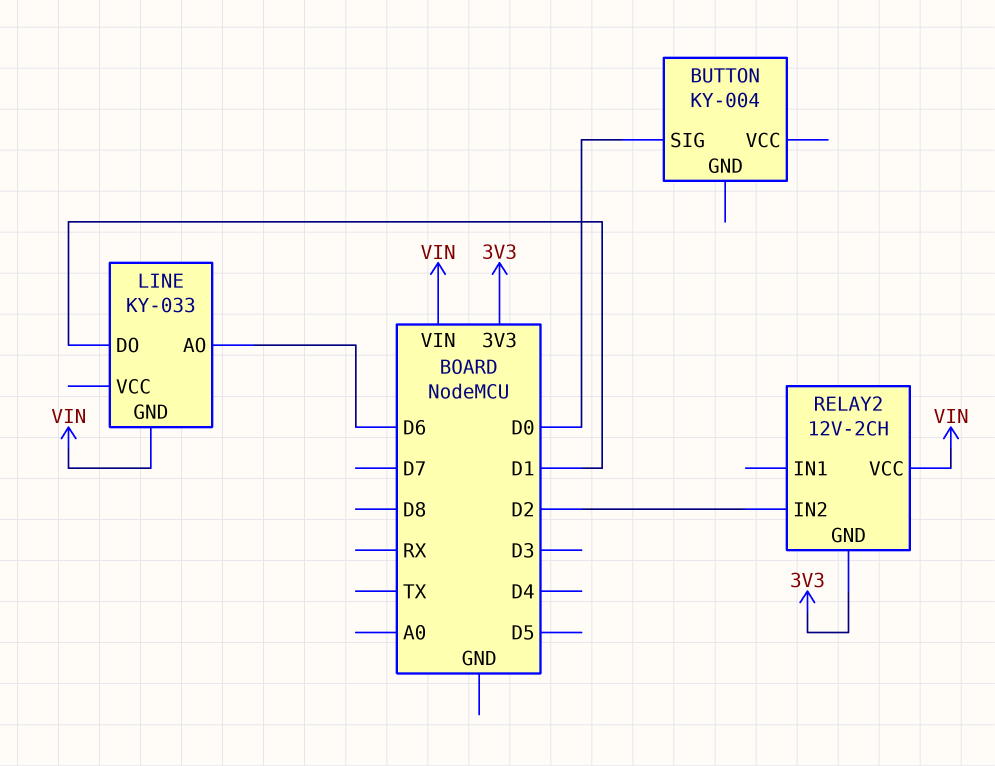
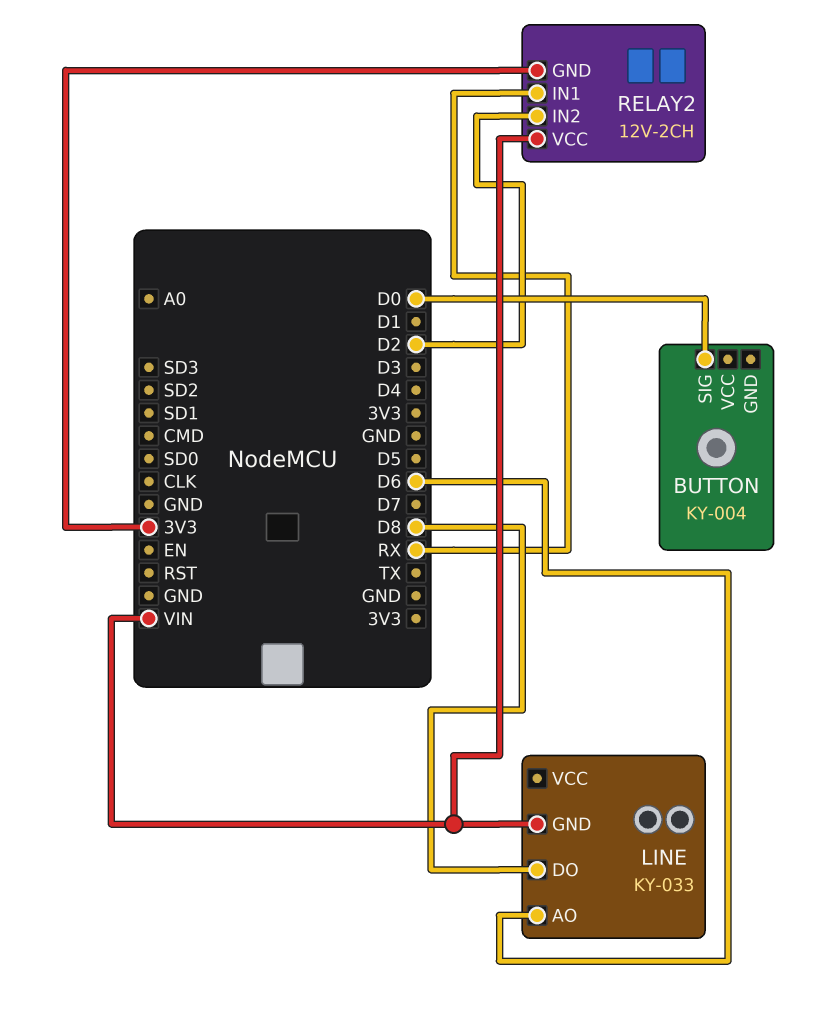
LINE pin DO: D1 -> D8
RELAY2 pin IN1: none -> RX

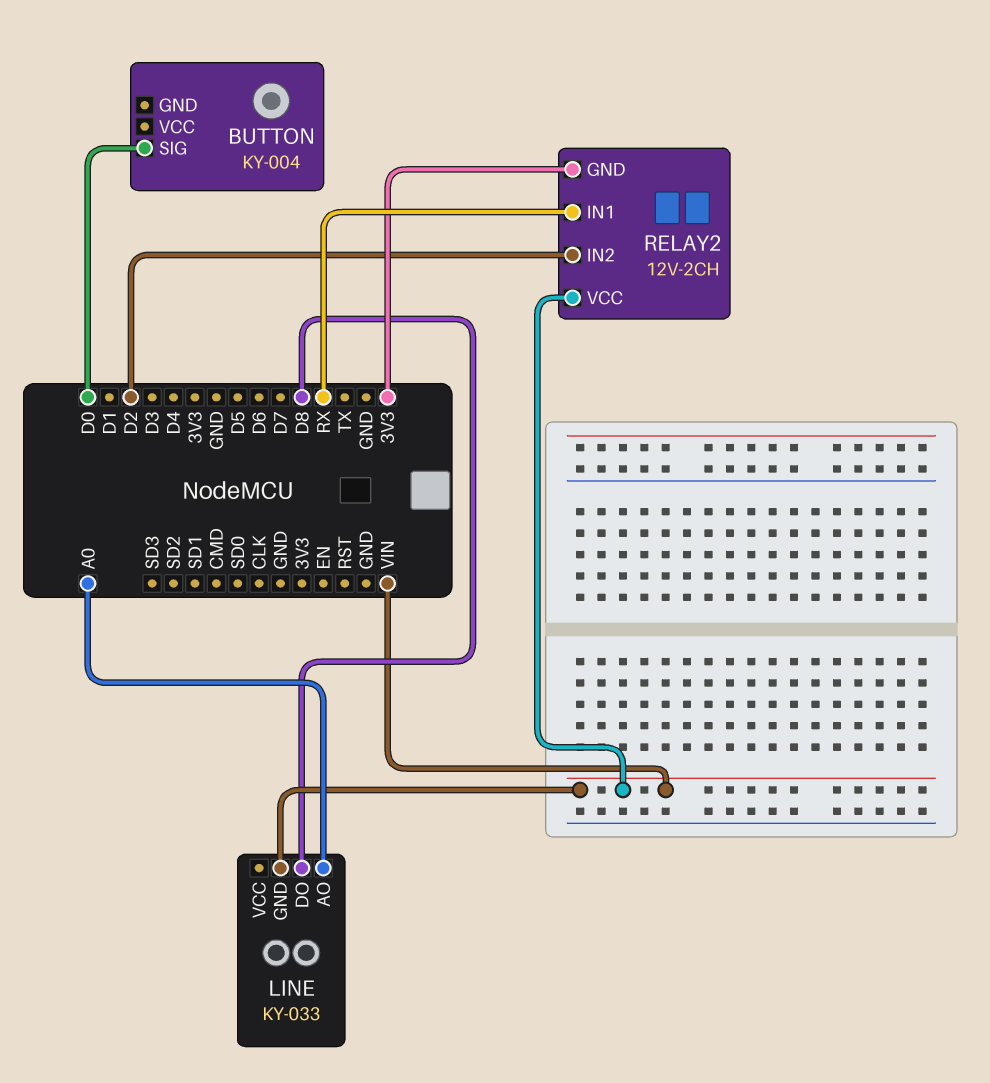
LINE pin AO: D6 -> A0

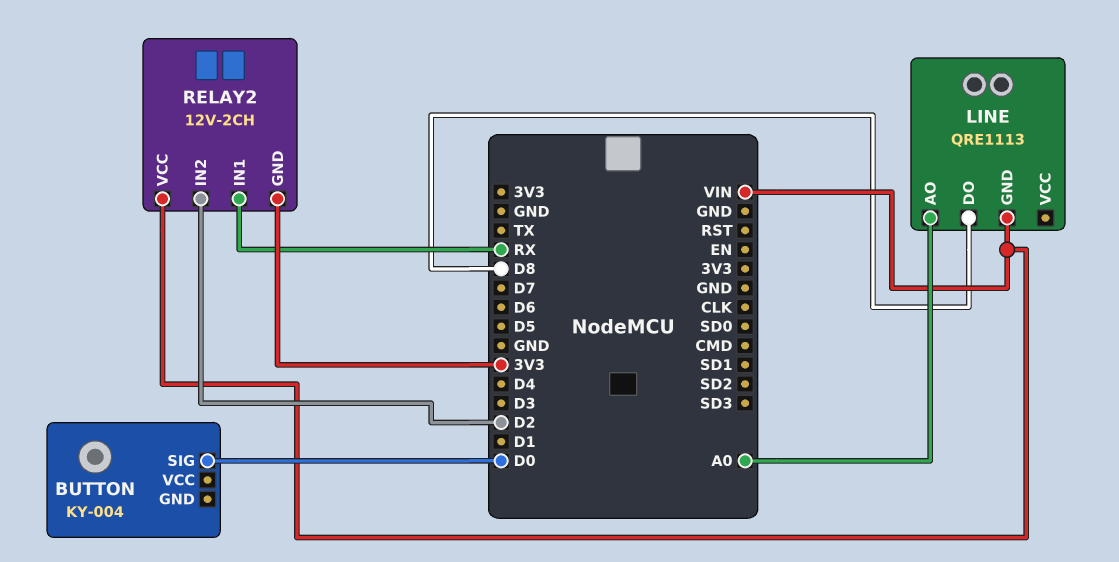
LINE: KY-033 -> QRE1113

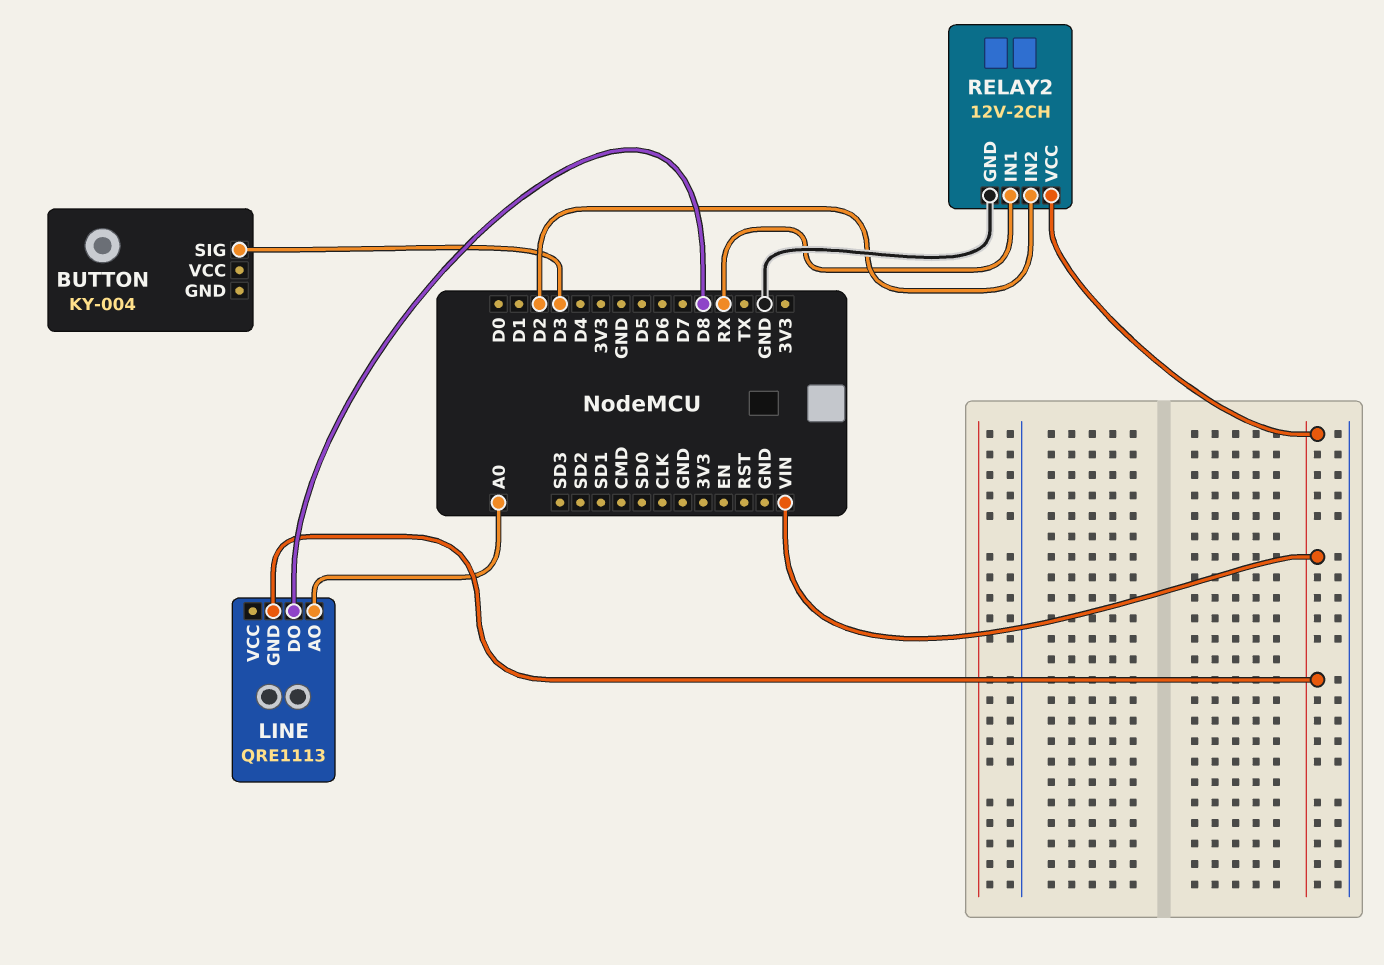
BUTTON pin SIG: D0 -> D3
RELAY2 pin GND: 3V3 -> GND

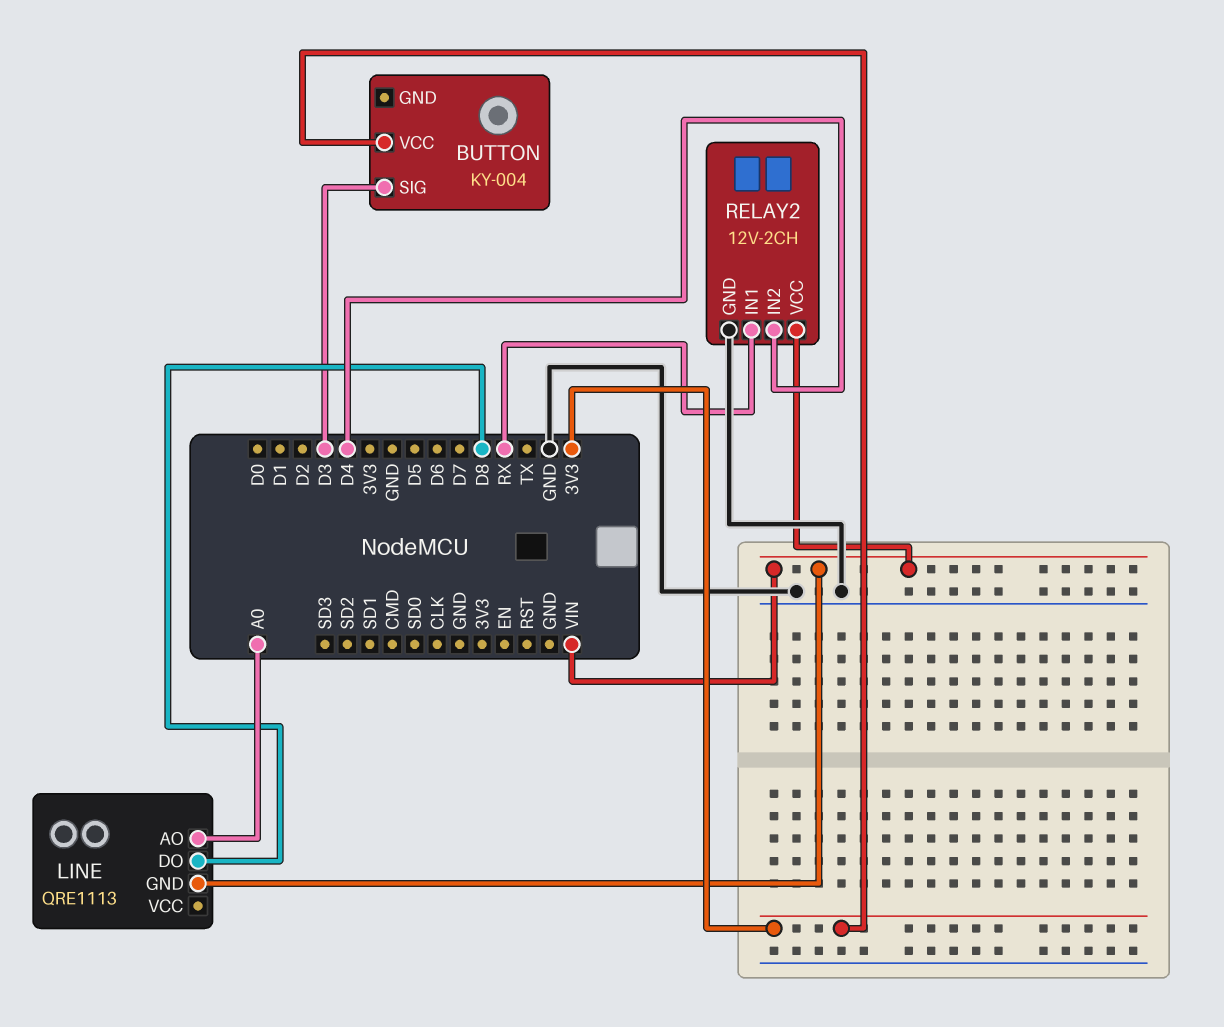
BUTTON pin VCC: none -> 3V3
RELAY2 pin IN2: D2 -> D4

